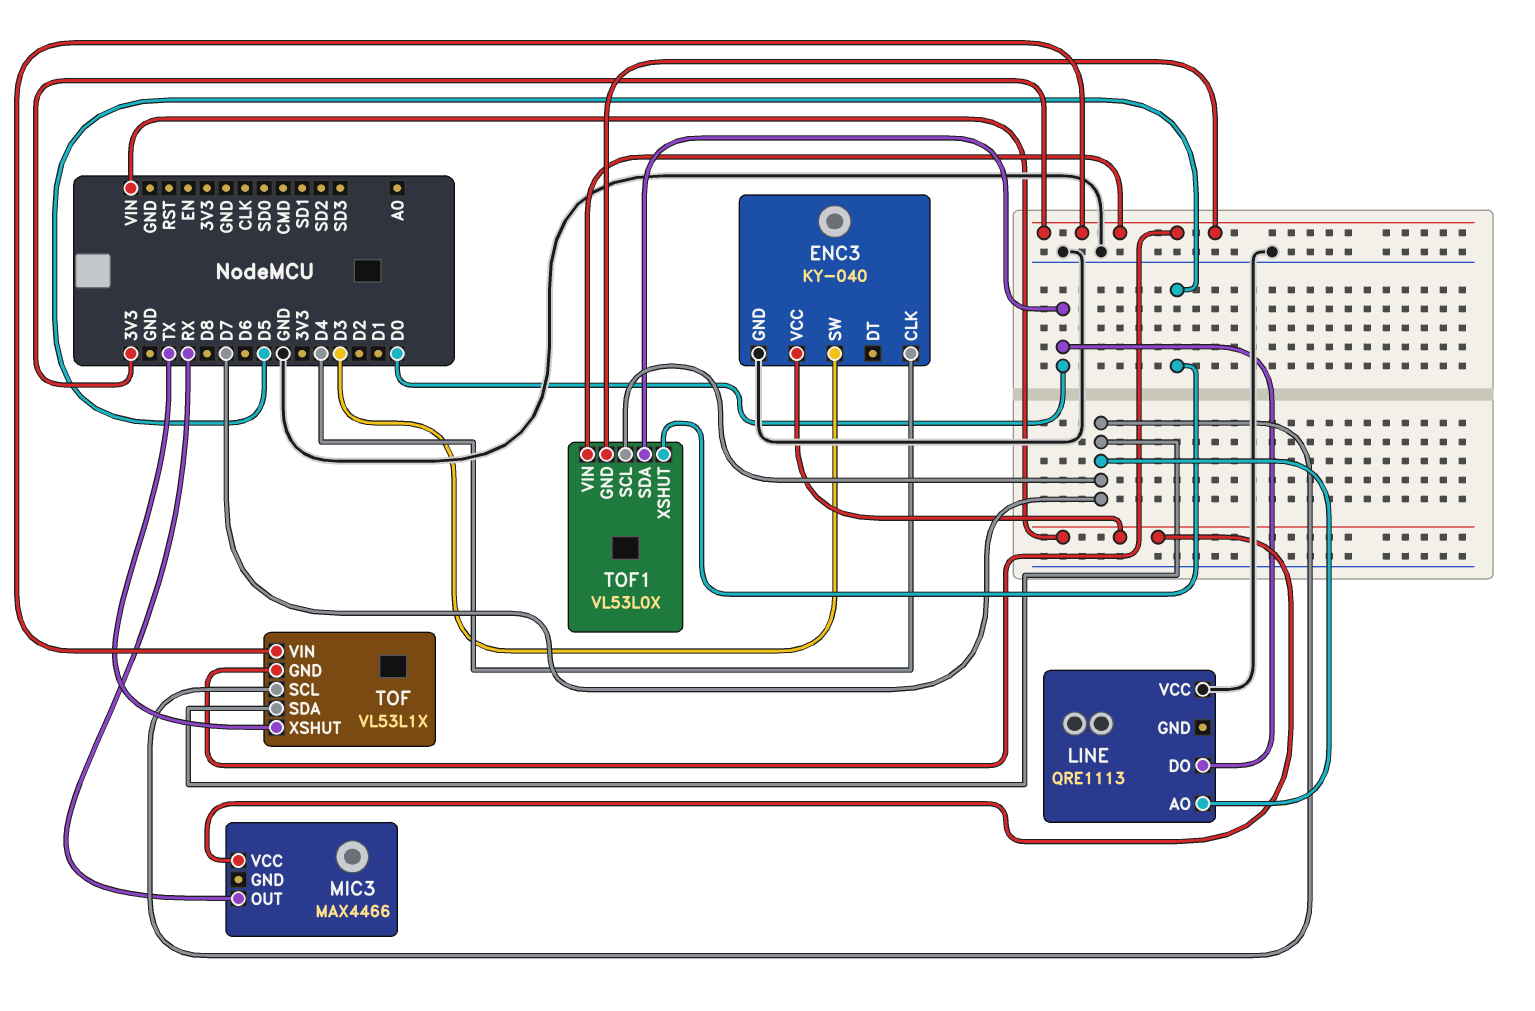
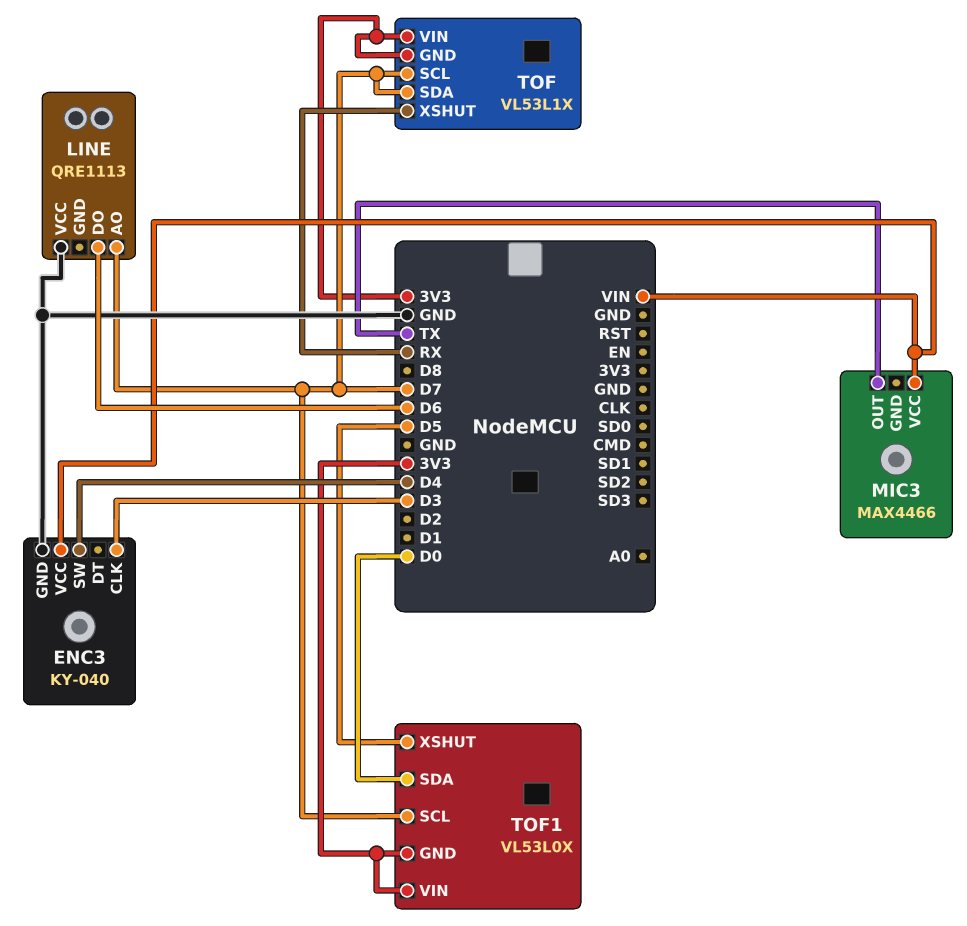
ENC3 pin CLK: D4 -> D3
ENC3 pin SW: D3 -> D4
LINE pin DO: D0 -> D6
MIC3 pin OUT: RX -> TX
TOF pin XSHUT: TX -> RX

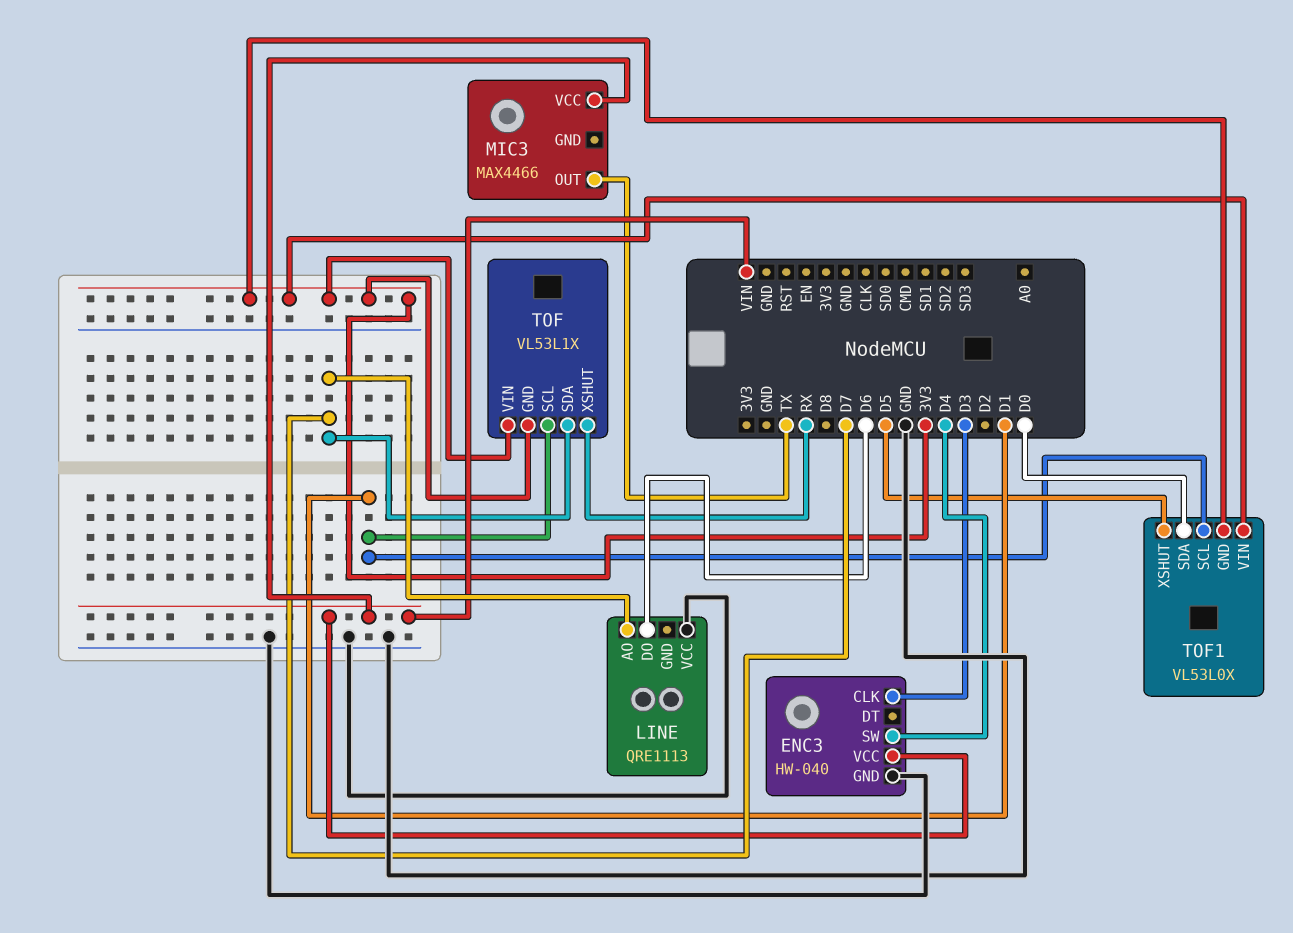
ENC3: KY-040 -> HW-040
TOF pin SCL: D7 -> D1
TOF1 pin SCL: D7 -> D1

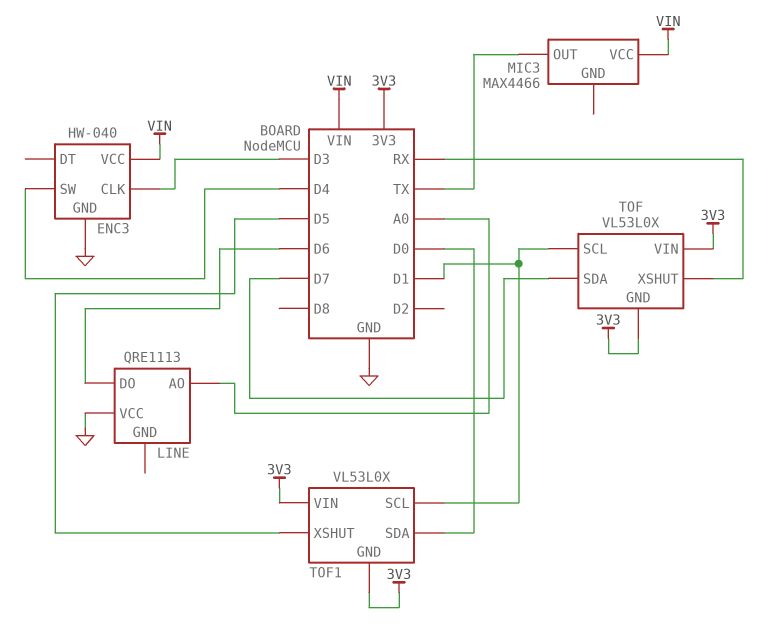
LINE pin AO: D7 -> A0
TOF: VL53L1X -> VL53L0X

